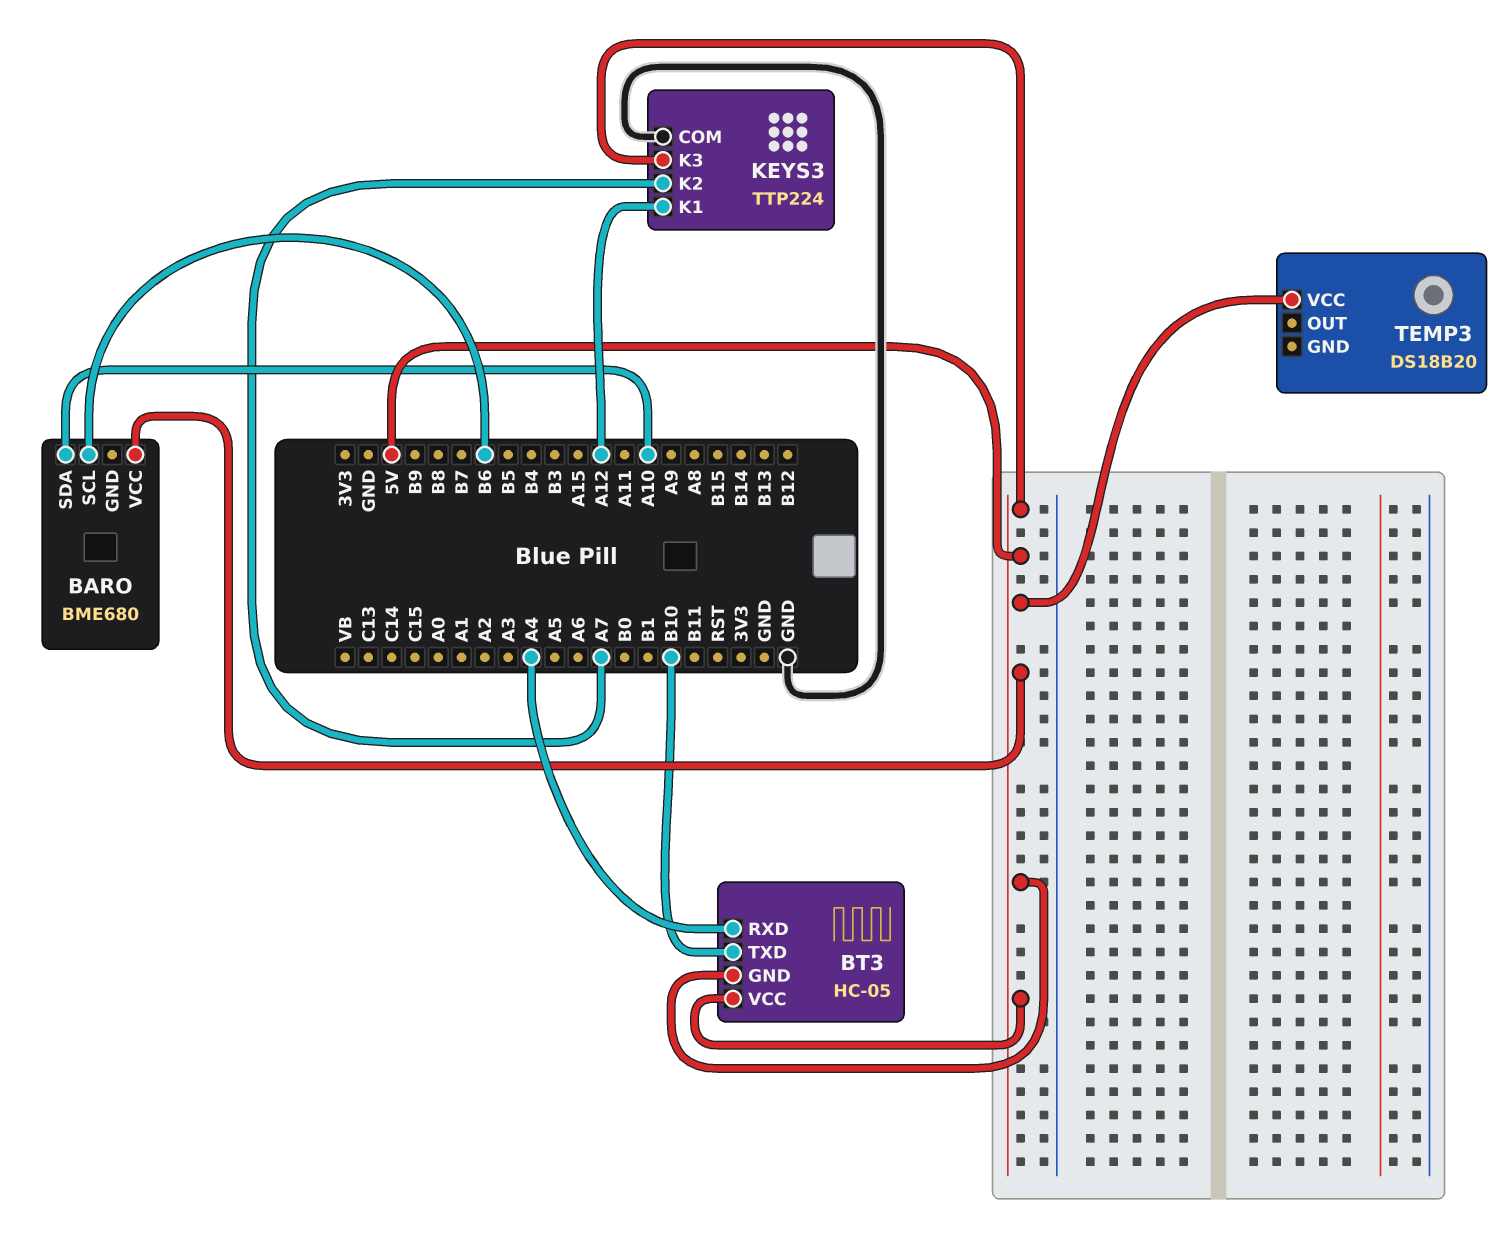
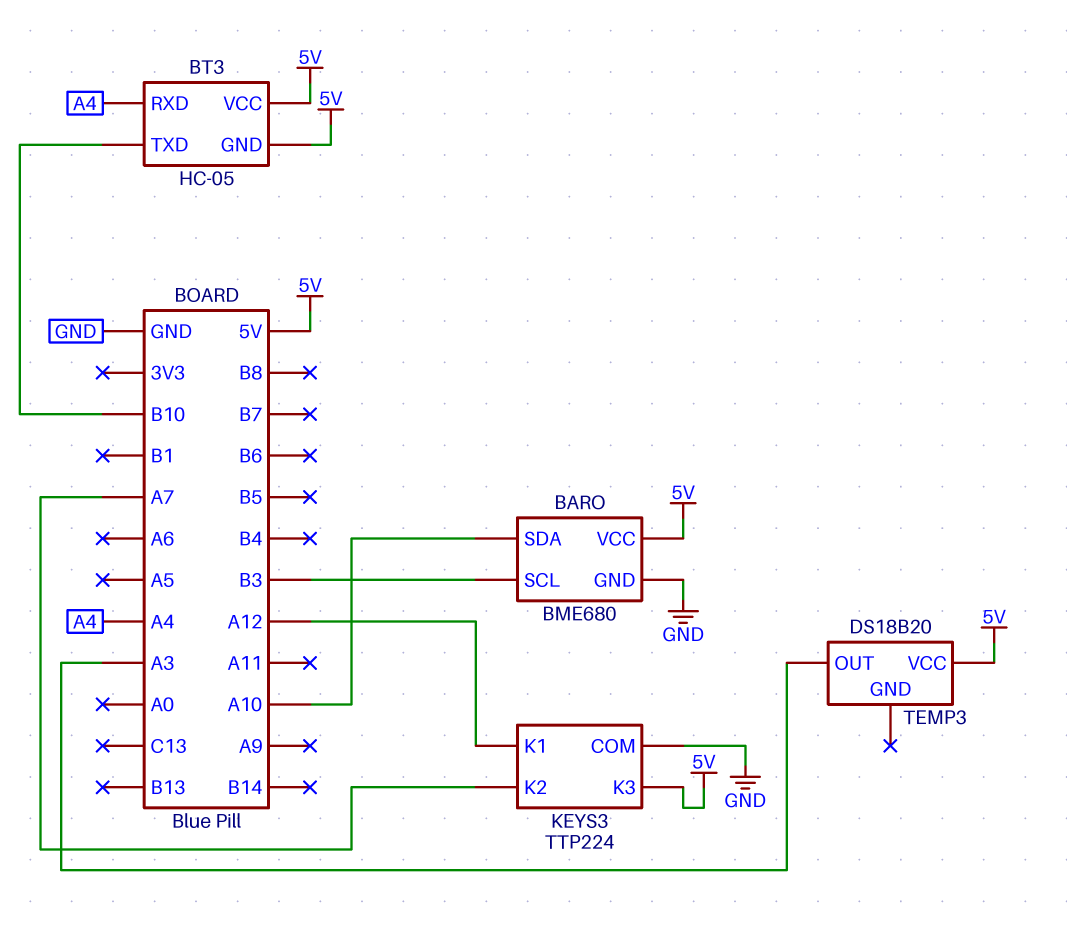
BARO pin GND: none -> GND
BARO pin SCL: B6 -> B3
TEMP3 pin OUT: none -> A3

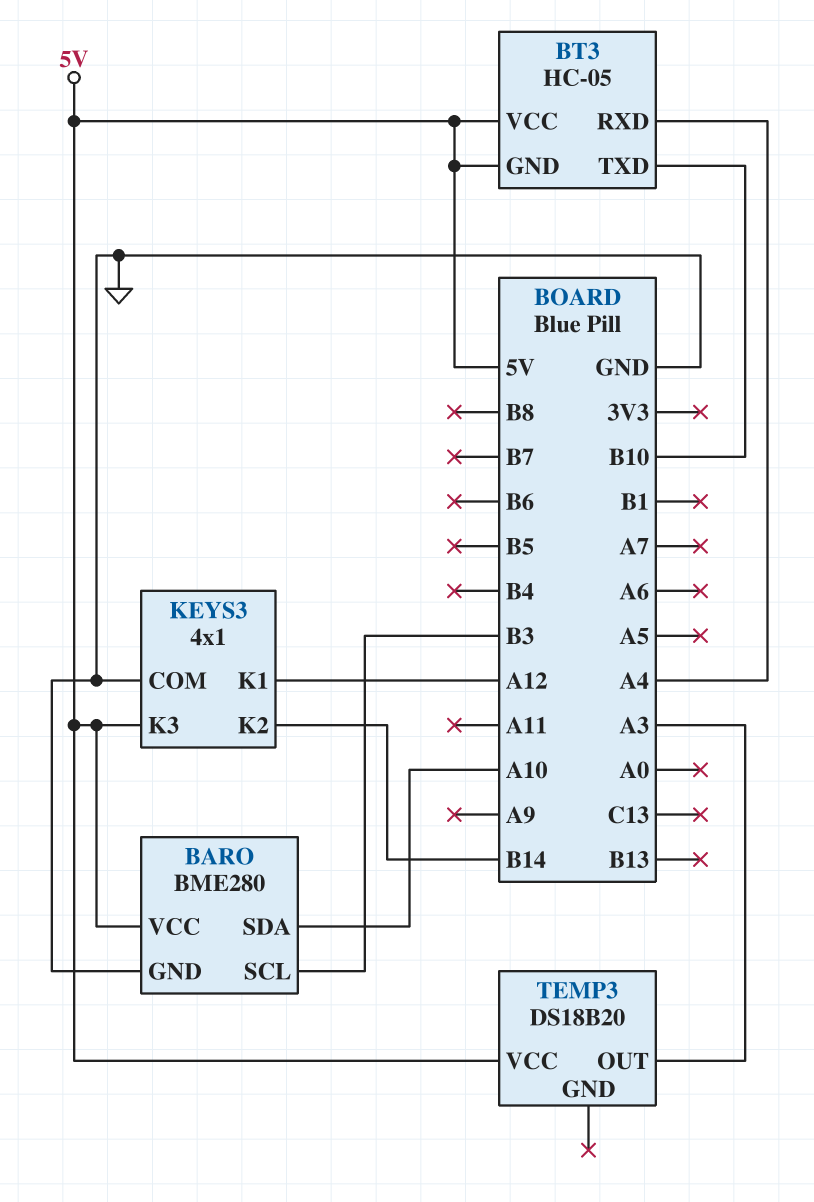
BARO: BME680 -> BME280
KEYS3: TTP224 -> 4x1
KEYS3 pin K2: A7 -> B14

